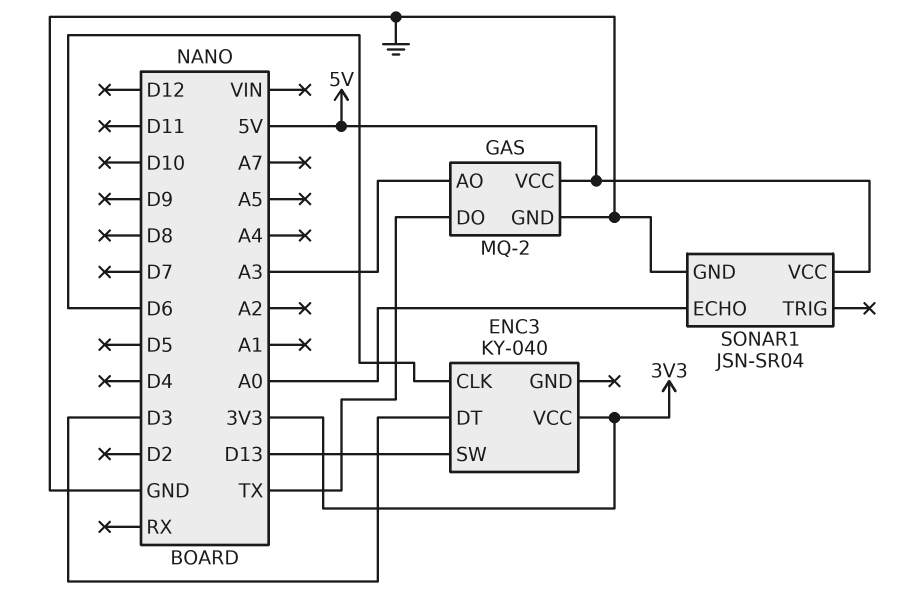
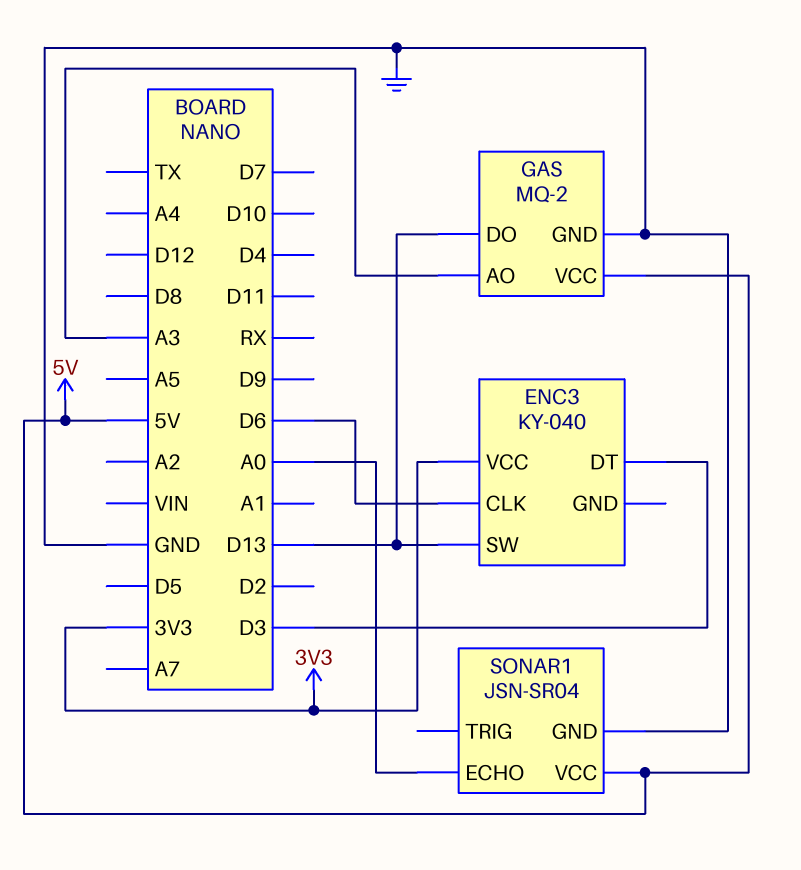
GAS pin DO: TX -> D13

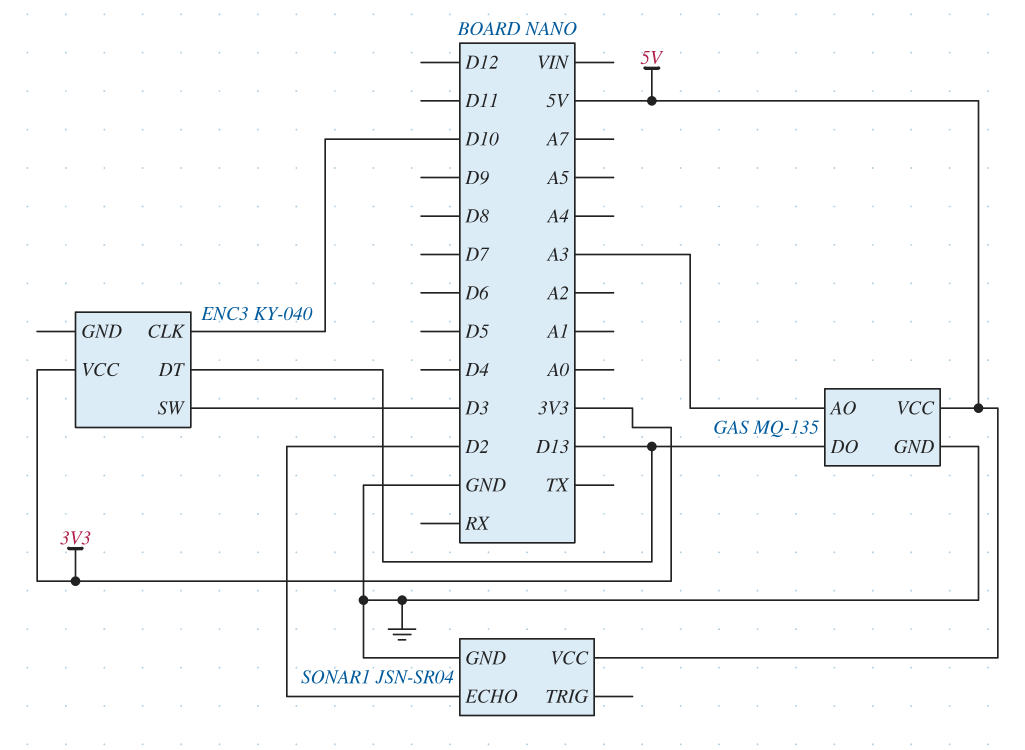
ENC3 pin CLK: D6 -> D10
ENC3 pin DT: D3 -> D13
ENC3 pin SW: D13 -> D3
GAS: MQ-2 -> MQ-135
SONAR1 pin ECHO: A0 -> D2

